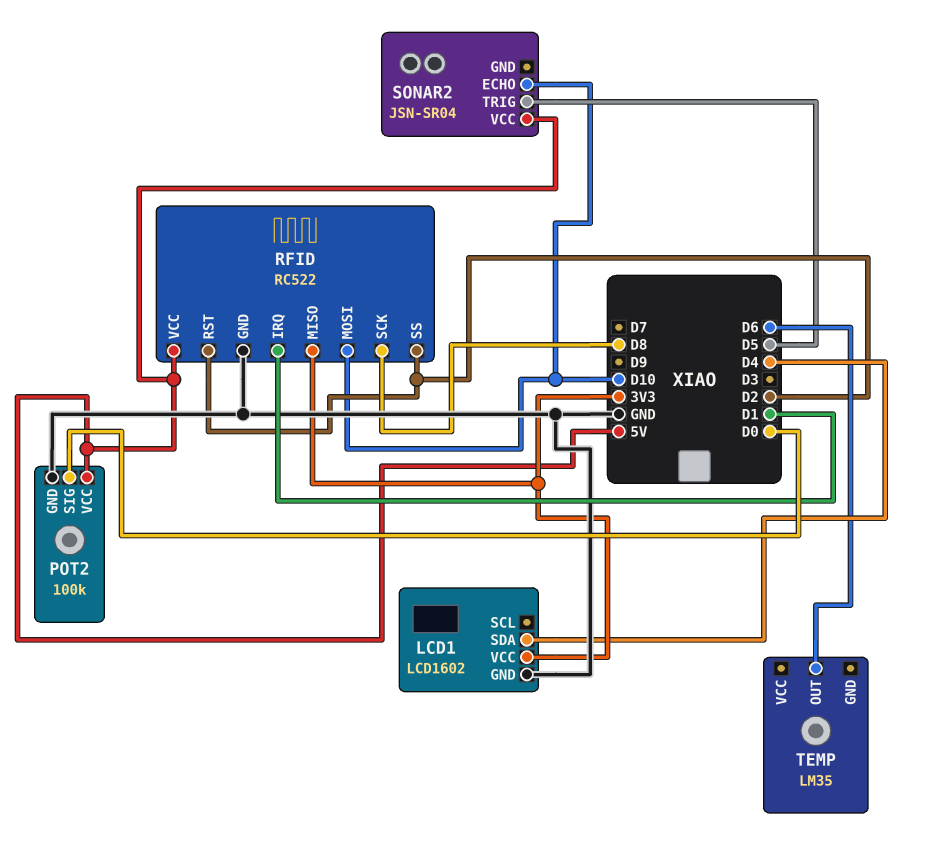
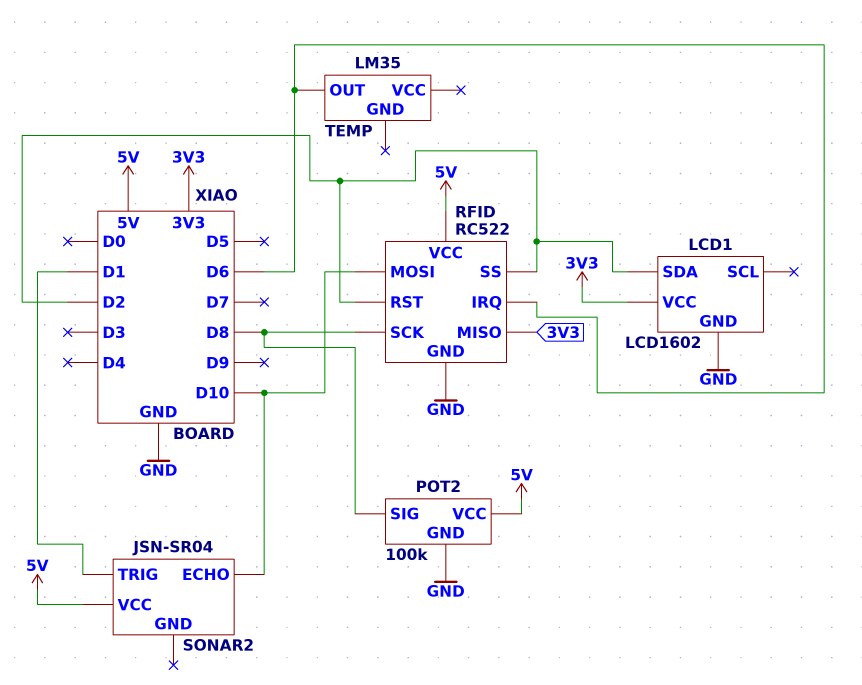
LCD1 pin SDA: D4 -> D2
POT2 pin SIG: D0 -> D8
RFID pin IRQ: D1 -> D6
SONAR2 pin TRIG: D5 -> D1

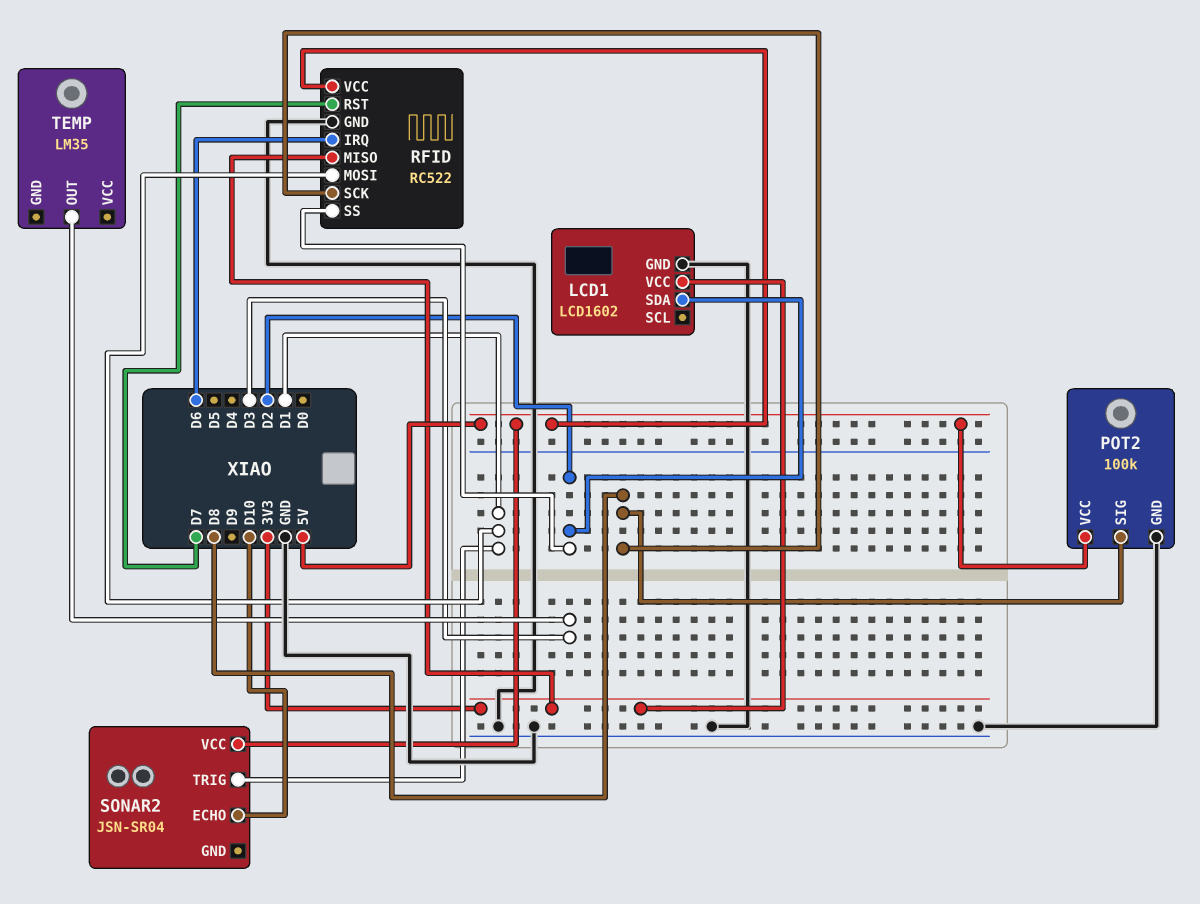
RFID pin MOSI: D10 -> D1
RFID pin RST: D2 -> D7
TEMP pin OUT: D6 -> D3

